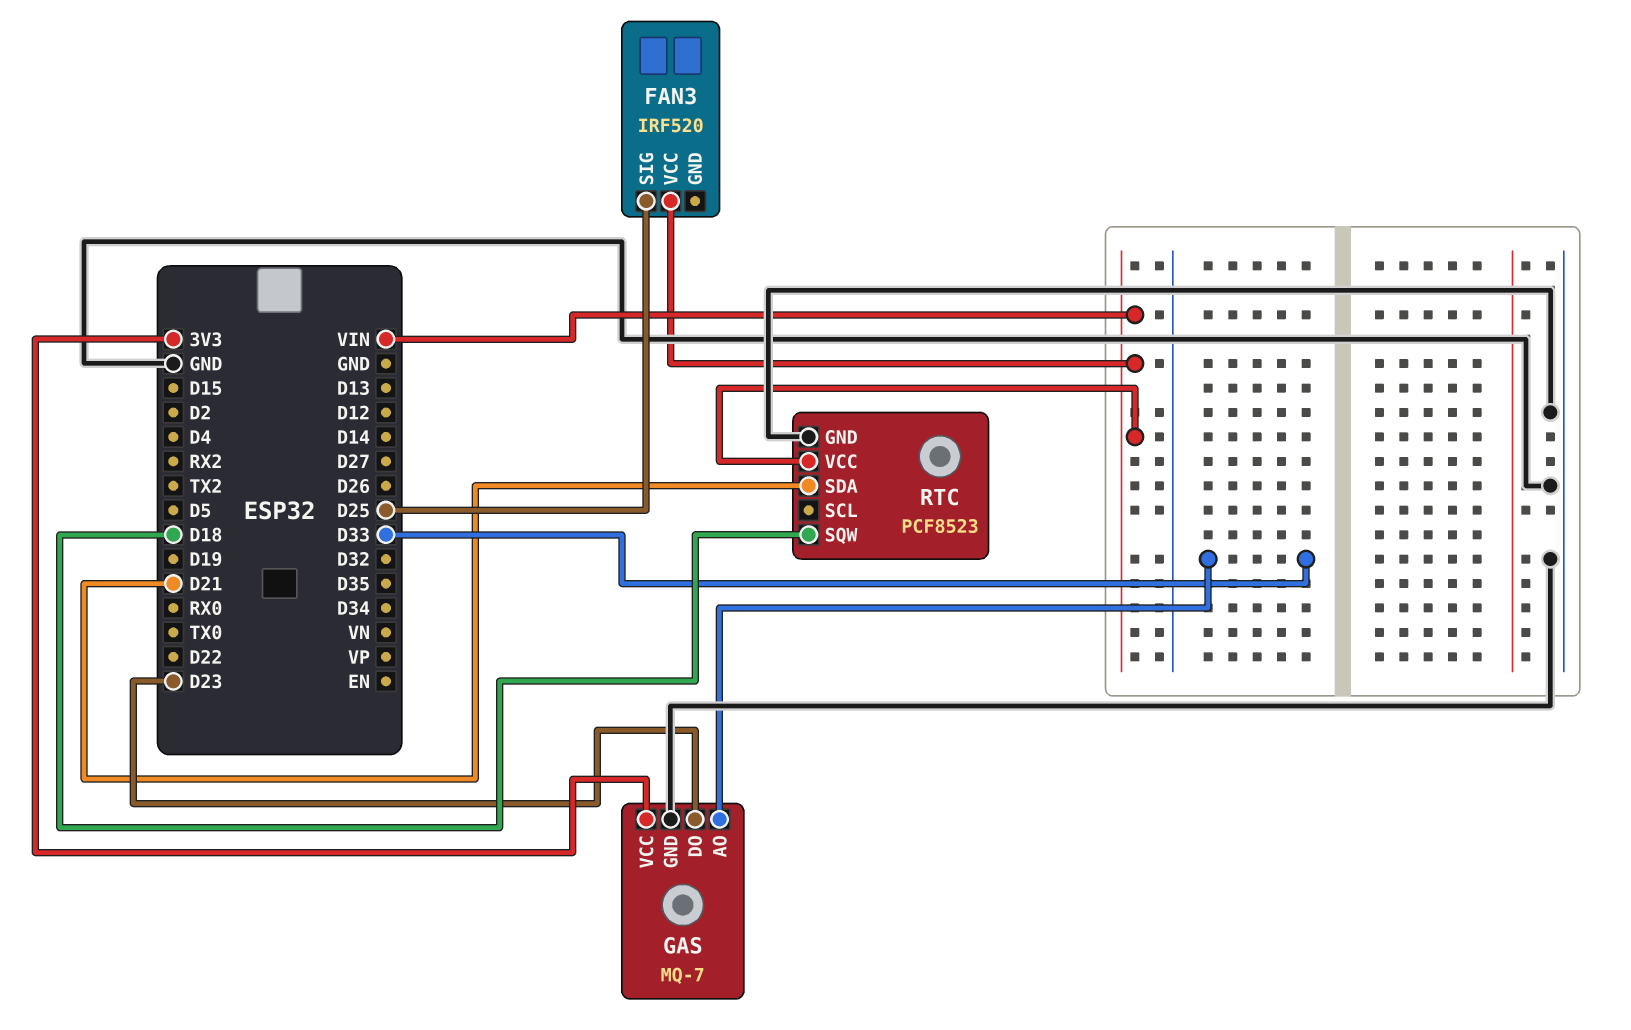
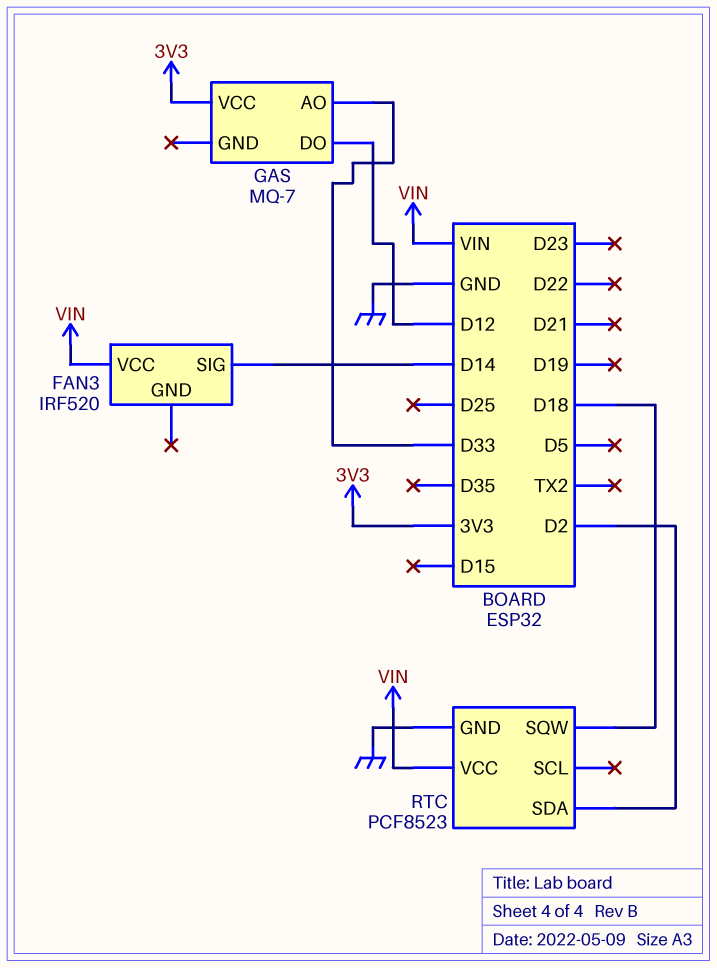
FAN3 pin SIG: D25 -> D14
GAS pin DO: D23 -> D12
GAS pin GND: GND -> none
RTC pin SDA: D21 -> D2

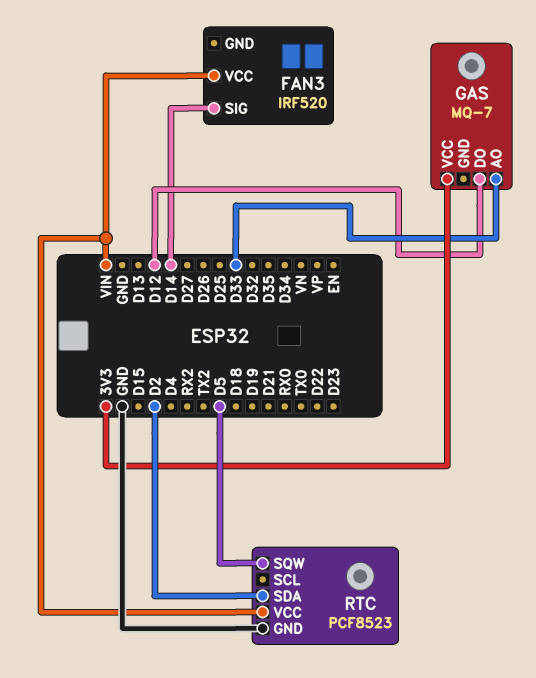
RTC pin SQW: D18 -> D5

